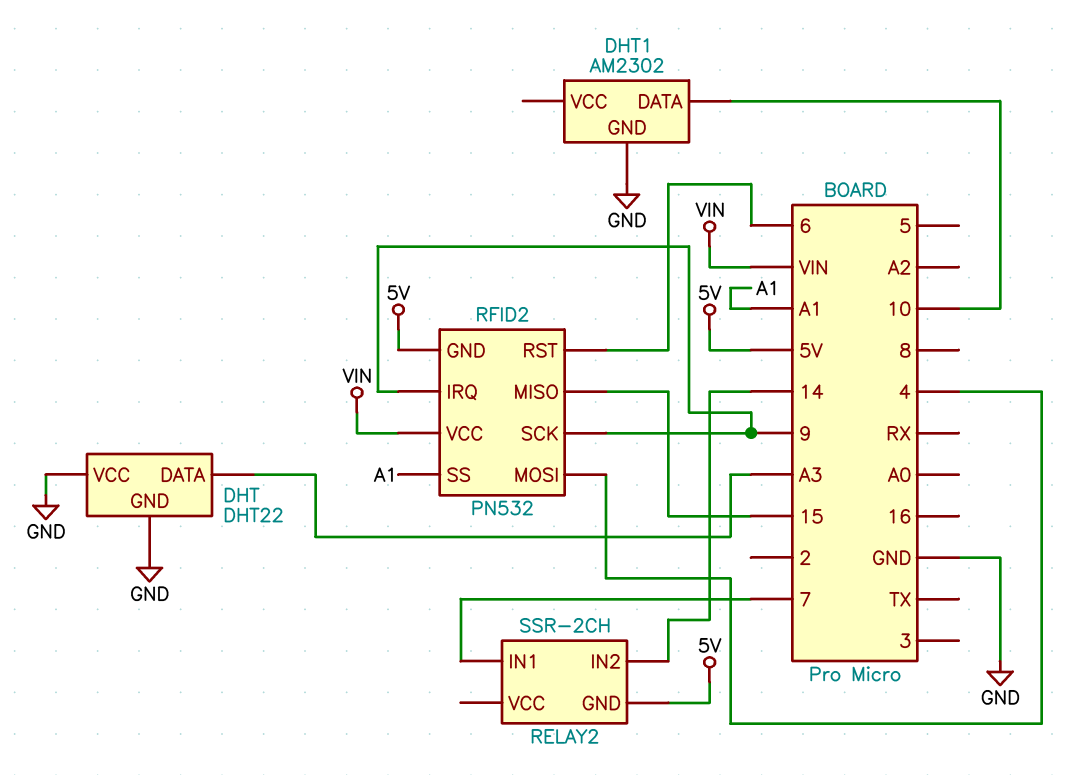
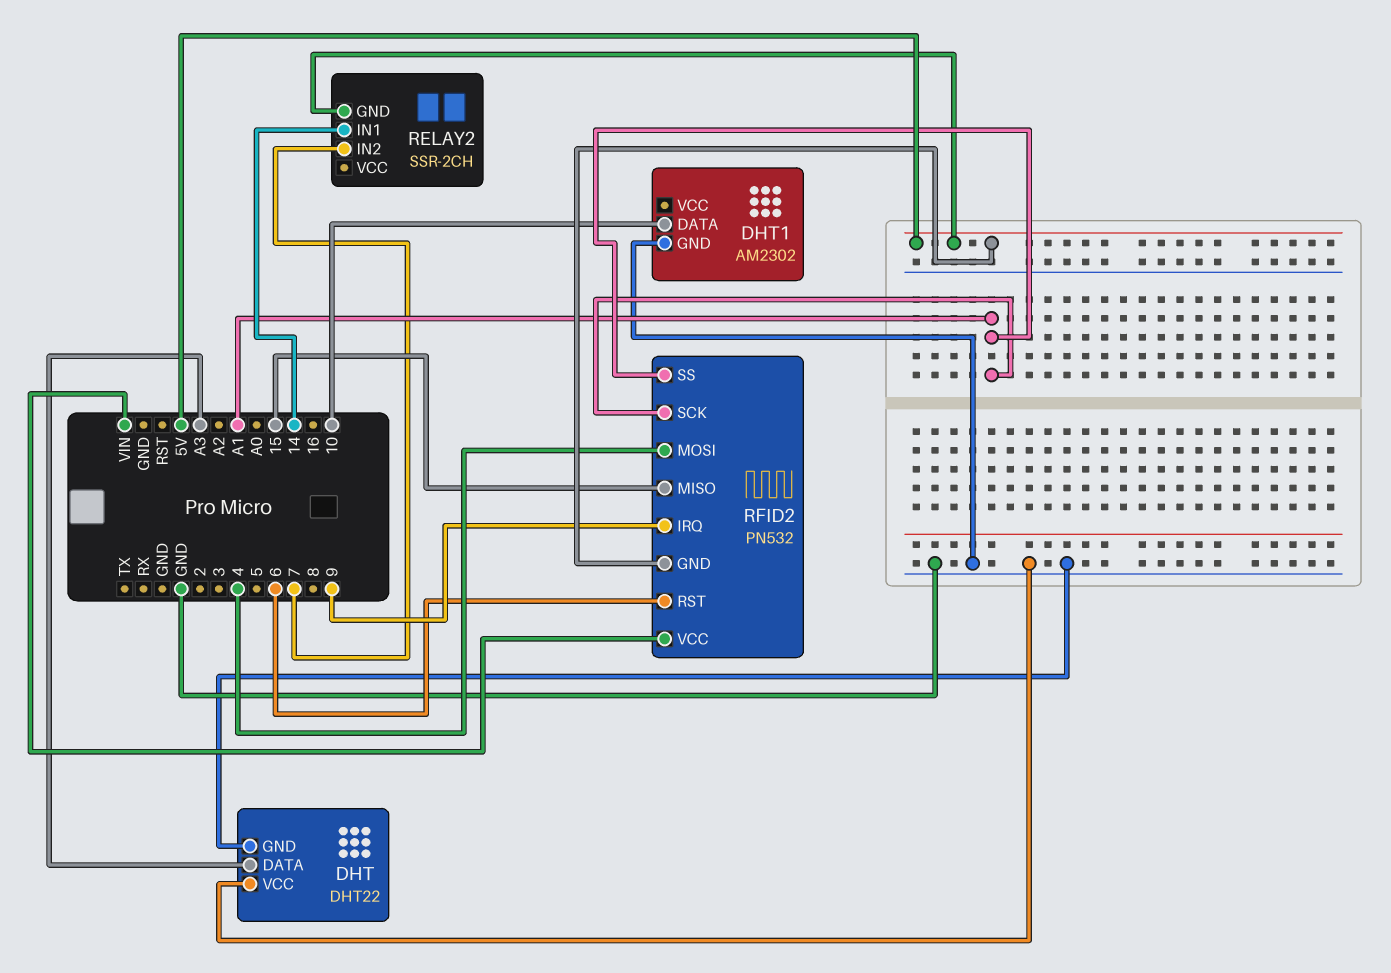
RELAY2 pin IN1: 7 -> 14
RELAY2 pin IN2: 14 -> 7
RFID2 pin SCK: 9 -> A1

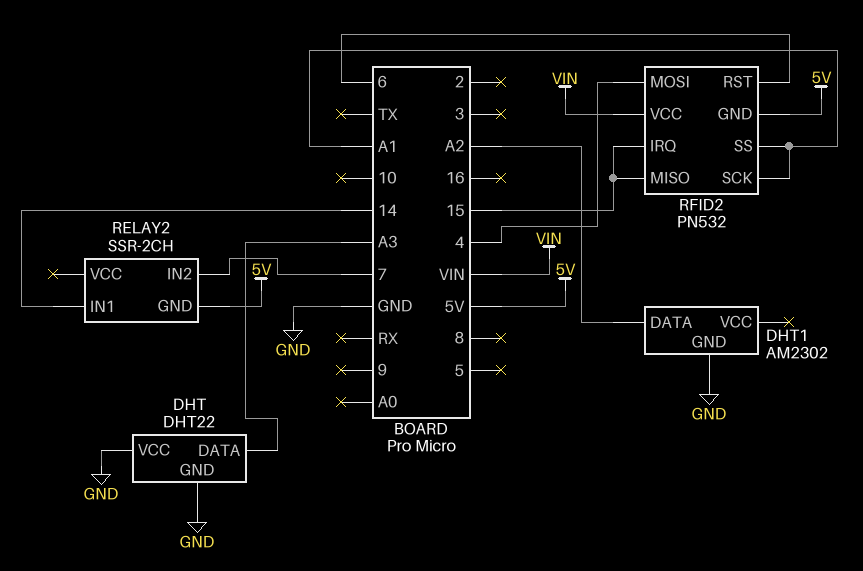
DHT1 pin DATA: 10 -> A2
RFID2 pin IRQ: 9 -> 15

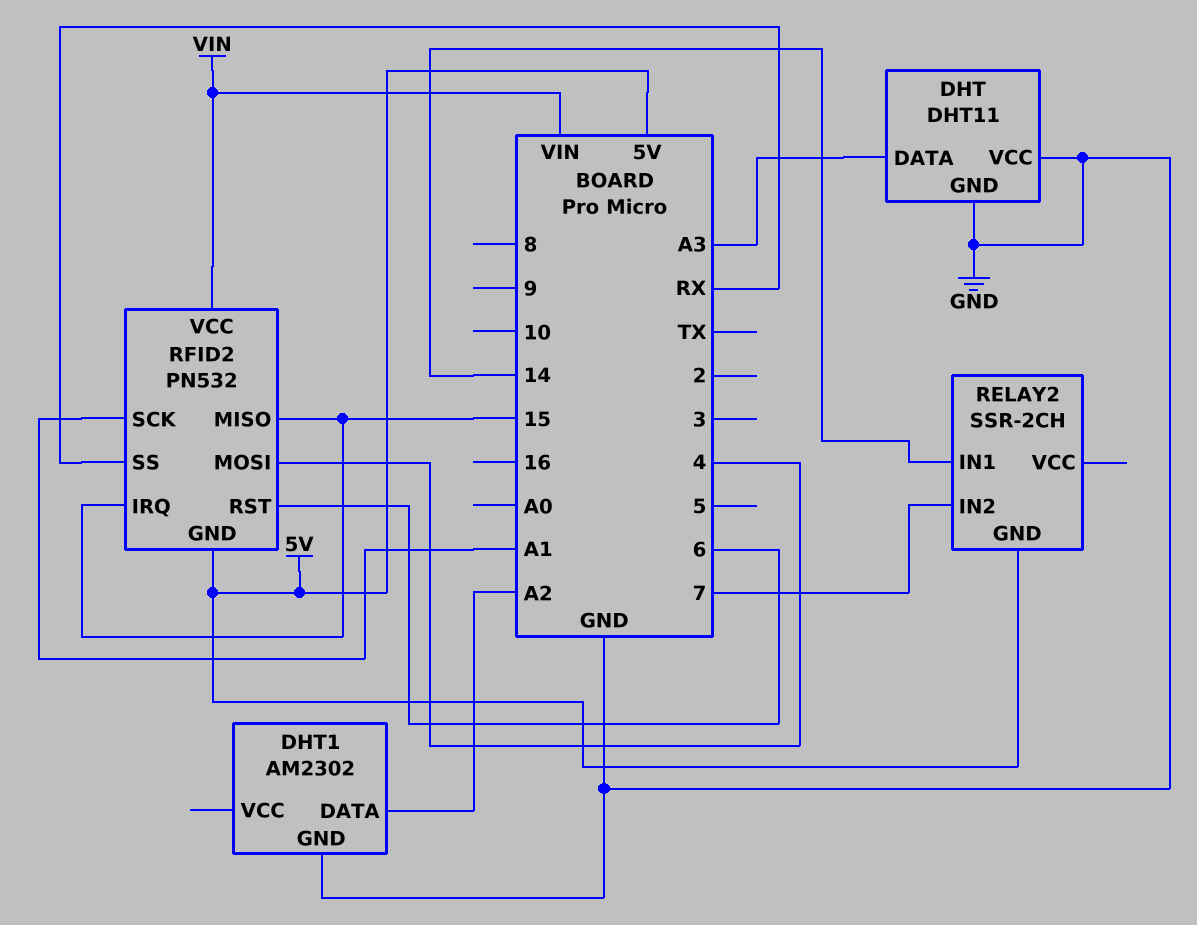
DHT: DHT22 -> DHT11
RFID2 pin SS: A1 -> RX

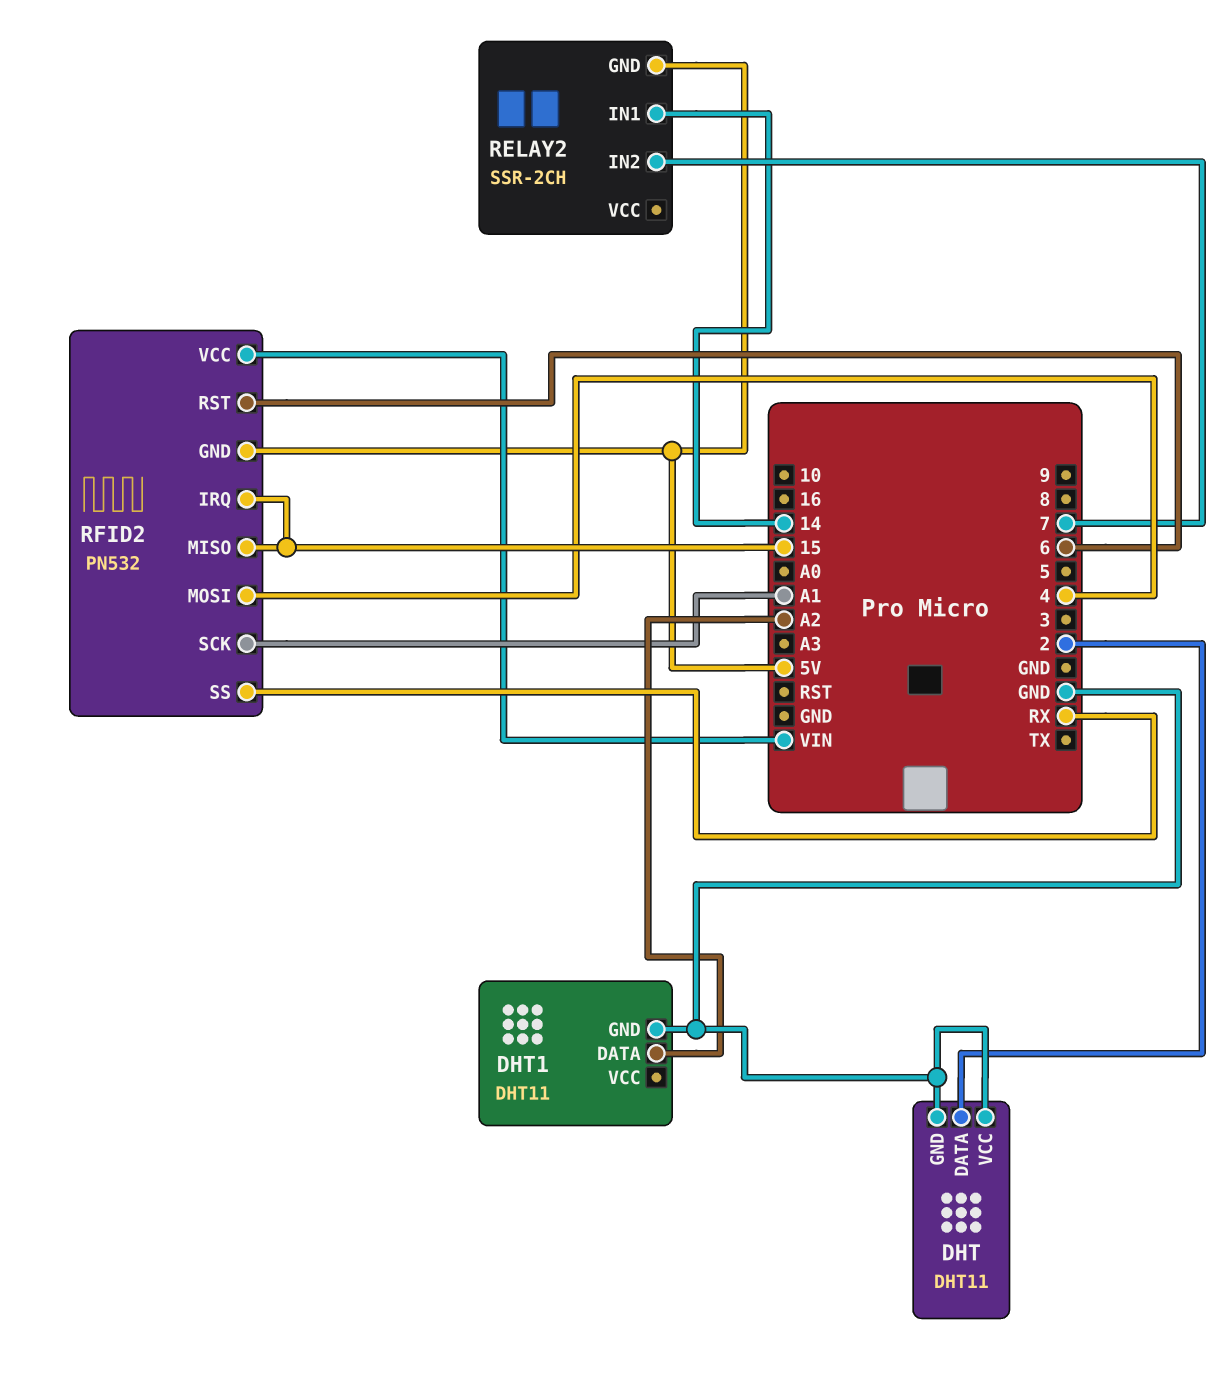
DHT pin DATA: A3 -> 2
DHT1: AM2302 -> DHT11

